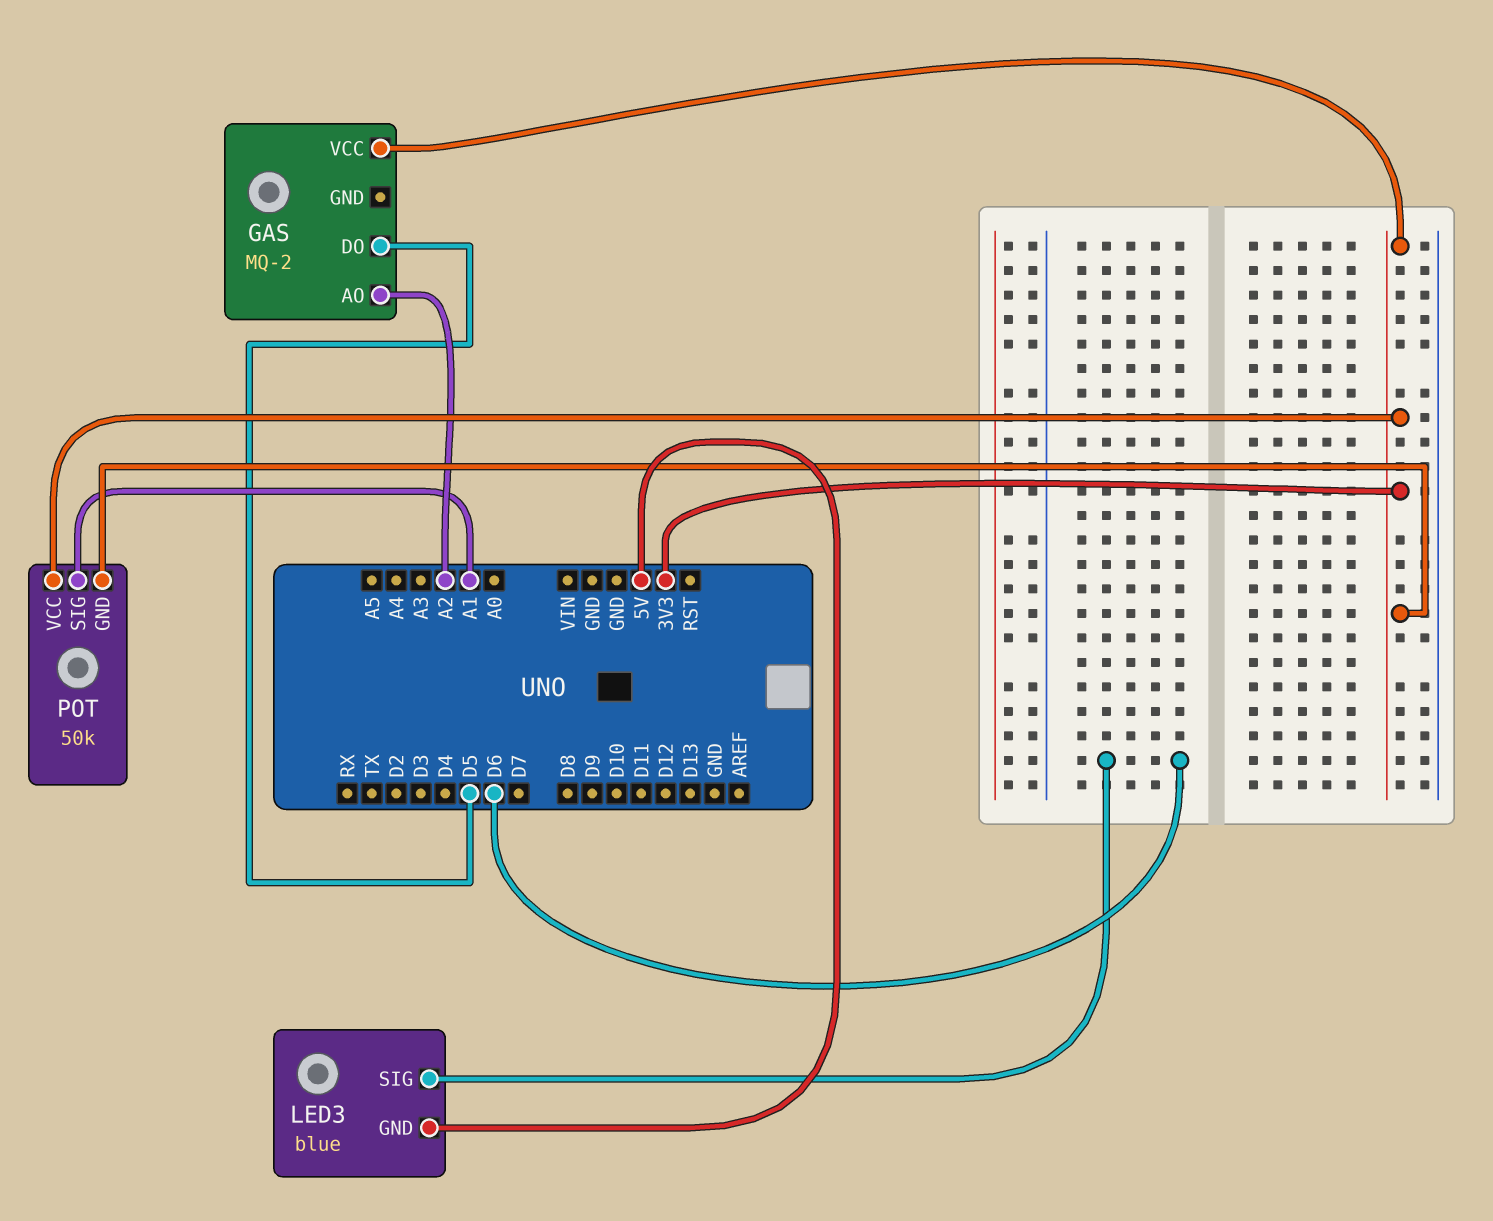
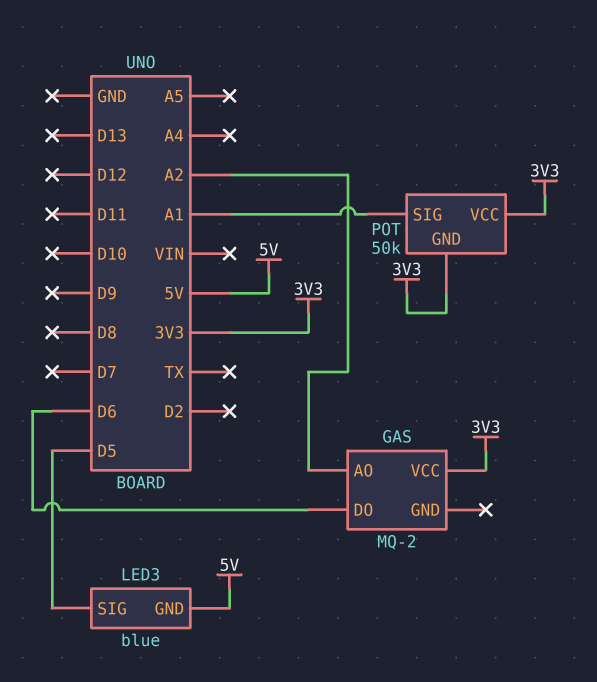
GAS pin DO: D5 -> D6
LED3 pin SIG: D6 -> D5

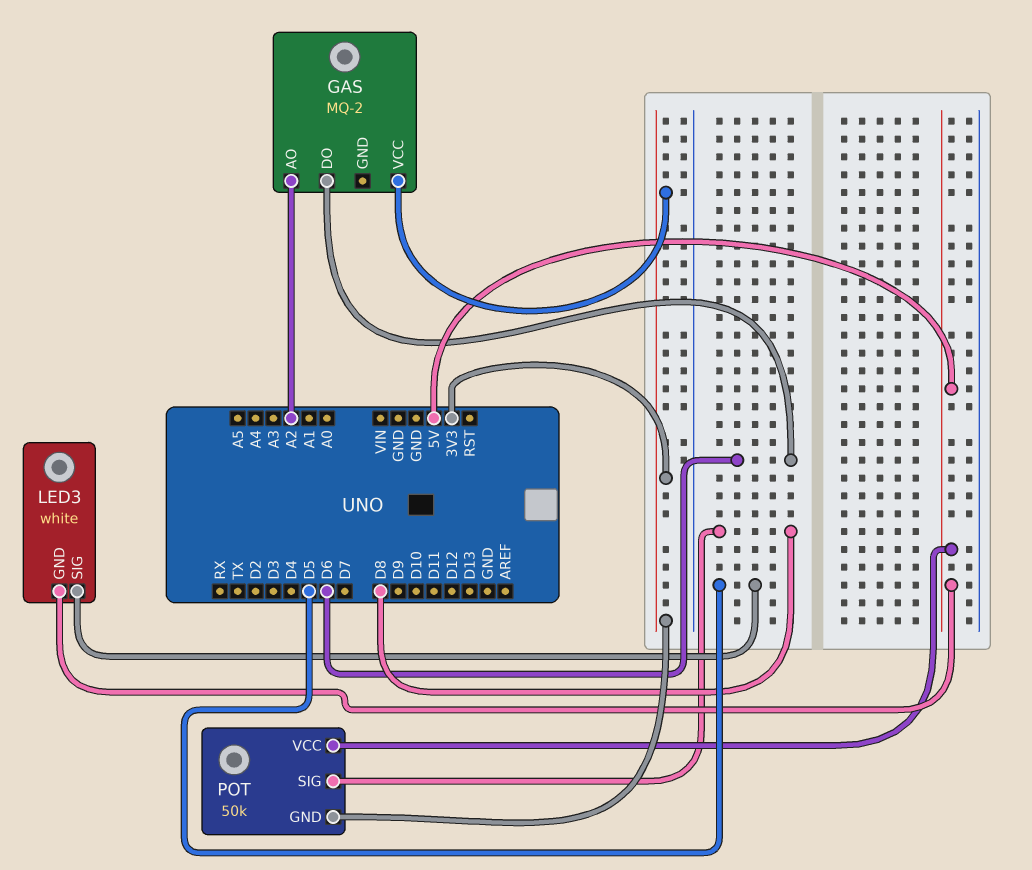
LED3: blue -> white
POT pin SIG: A1 -> D8
POT pin VCC: 3V3 -> 5V

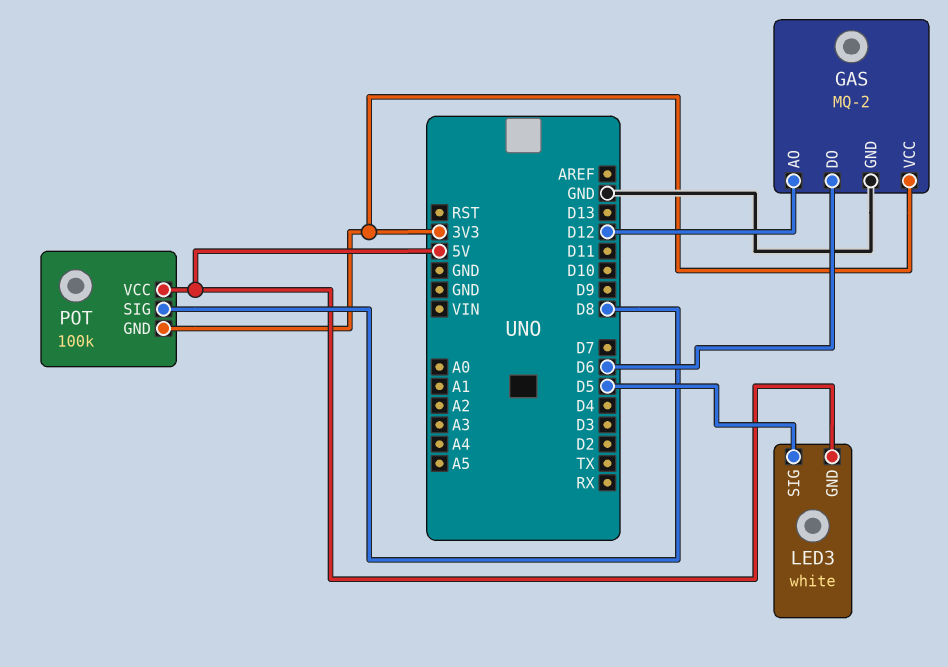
GAS pin AO: A2 -> D12
GAS pin GND: none -> GND
POT: 50k -> 100k

